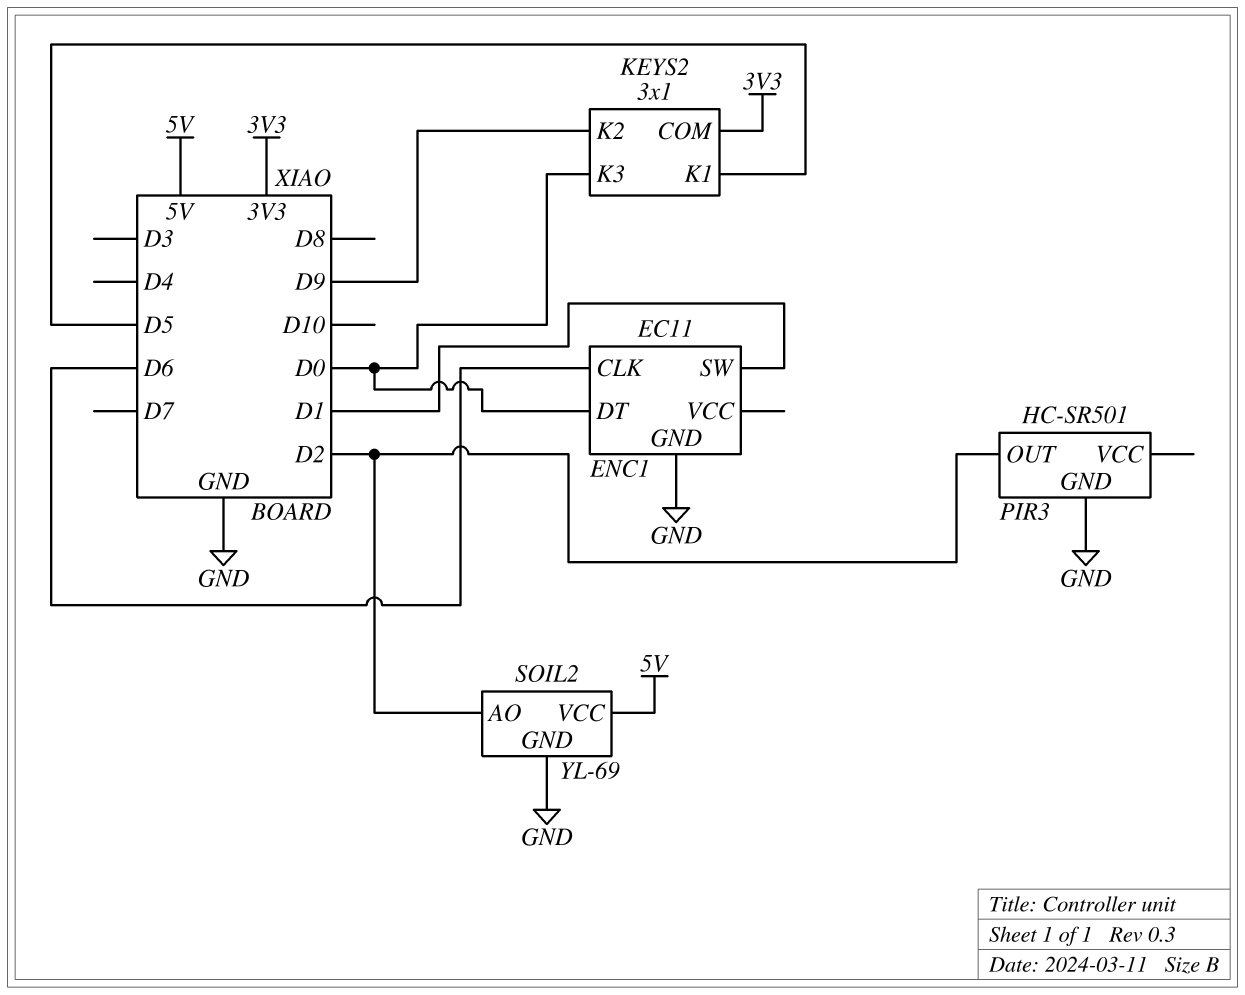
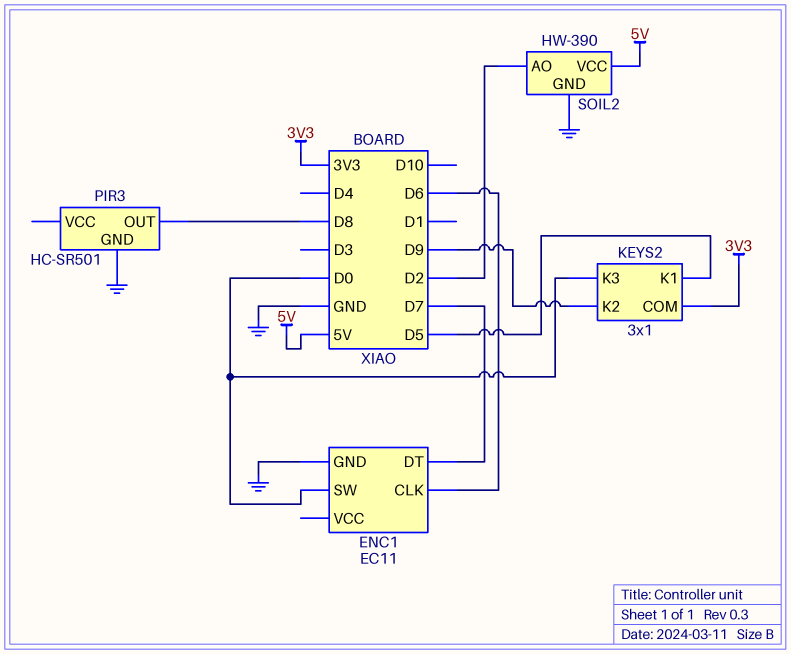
ENC1 pin DT: D0 -> D7
ENC1 pin SW: D1 -> D0
PIR3 pin OUT: D2 -> D8
SOIL2: YL-69 -> HW-390

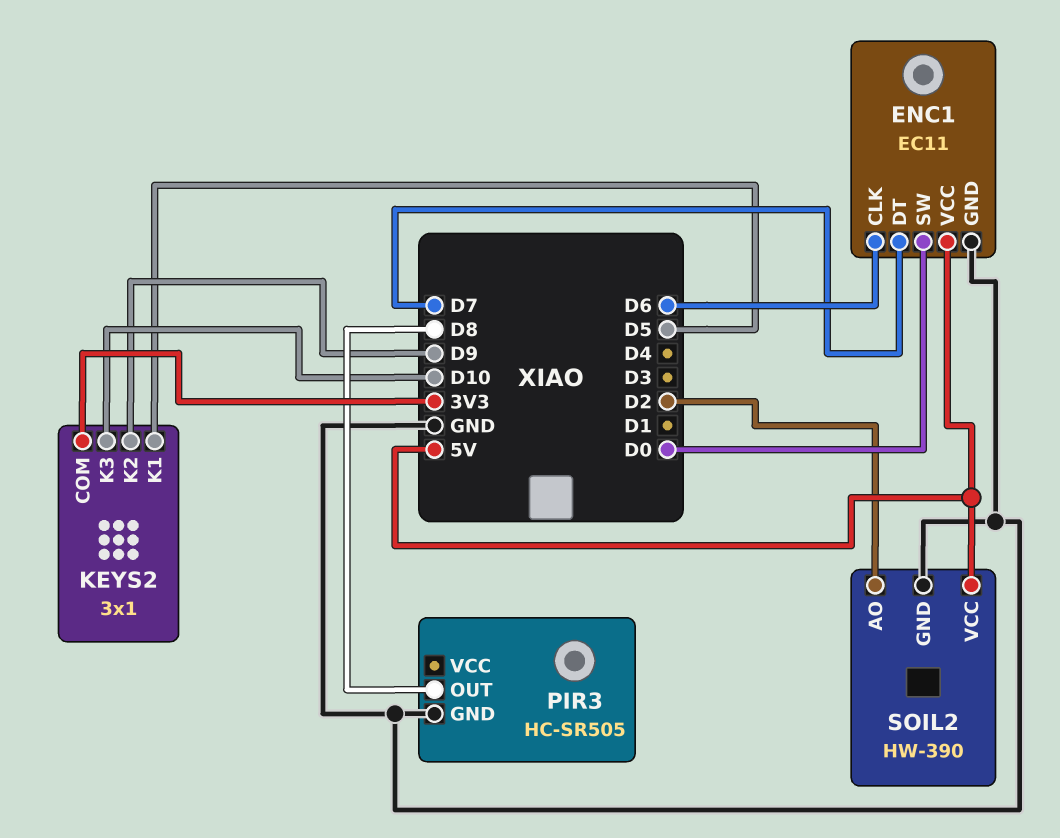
ENC1 pin VCC: none -> 5V
KEYS2 pin K3: D0 -> D10
PIR3: HC-SR501 -> HC-SR505

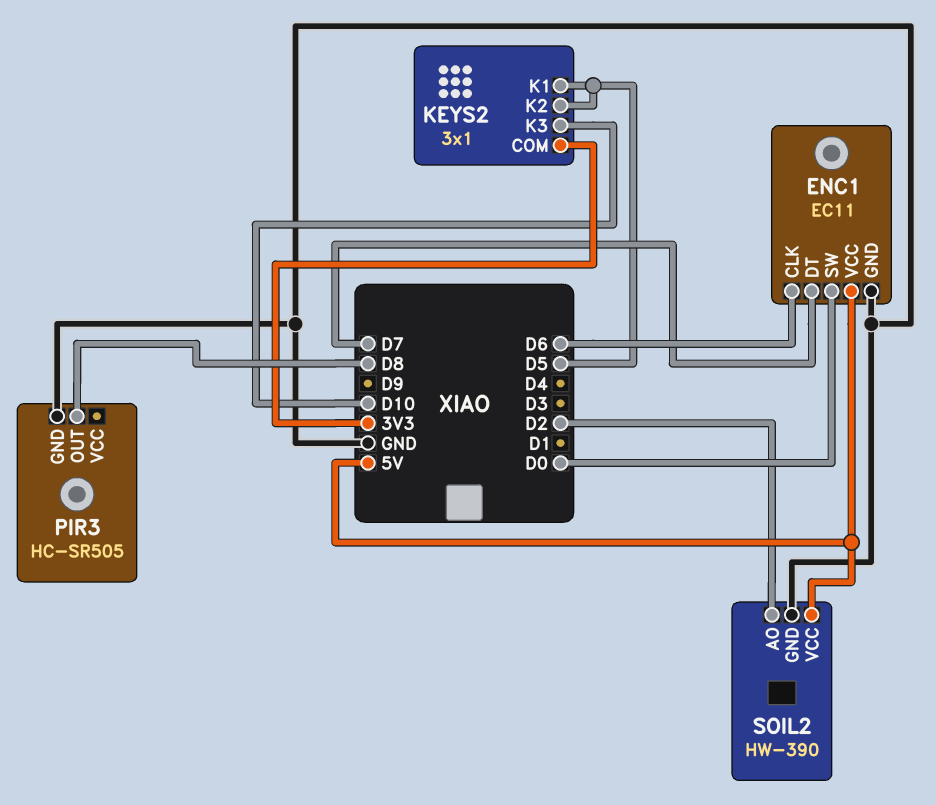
KEYS2 pin K2: D9 -> D5

